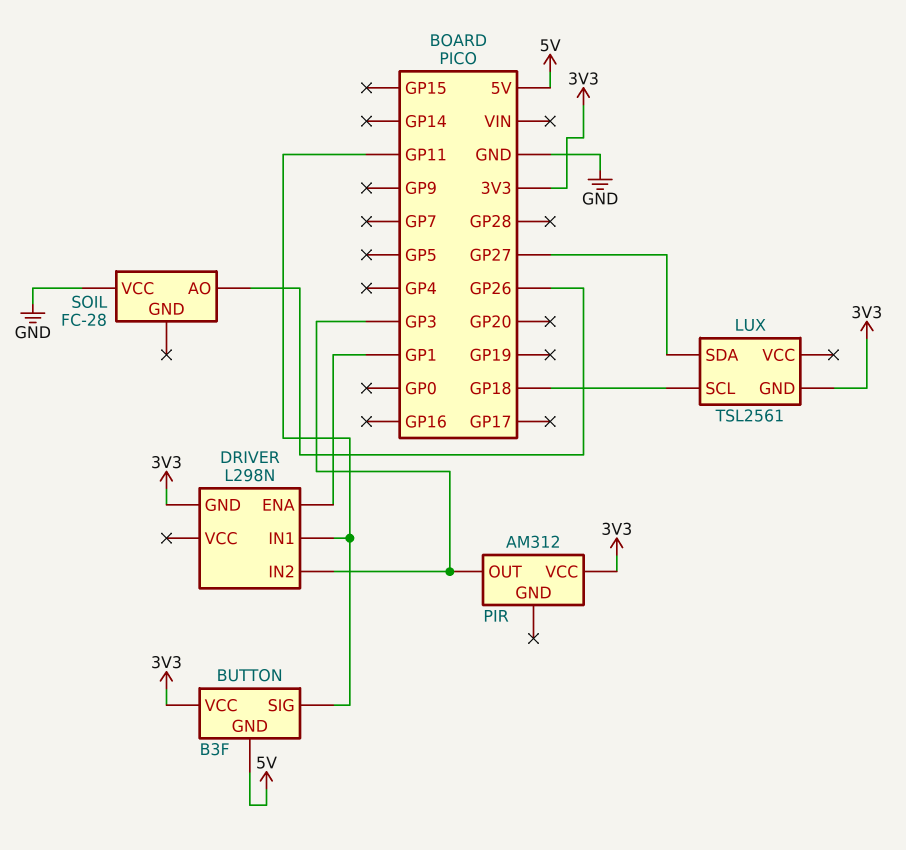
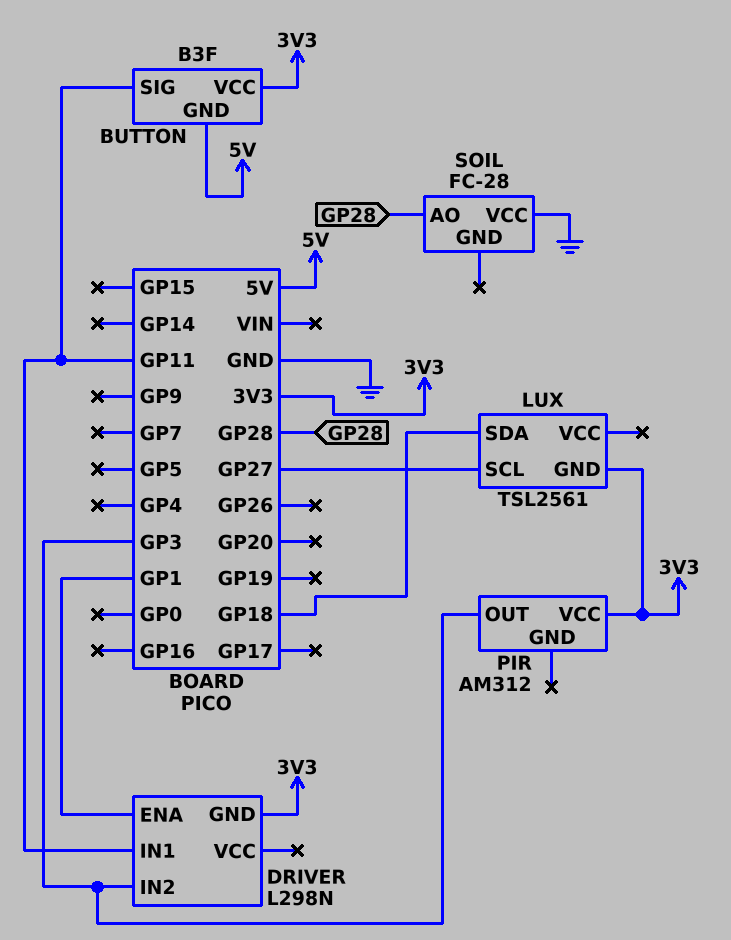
LUX pin SCL: GP18 -> GP27
LUX pin SDA: GP27 -> GP18
SOIL pin AO: GP26 -> GP28

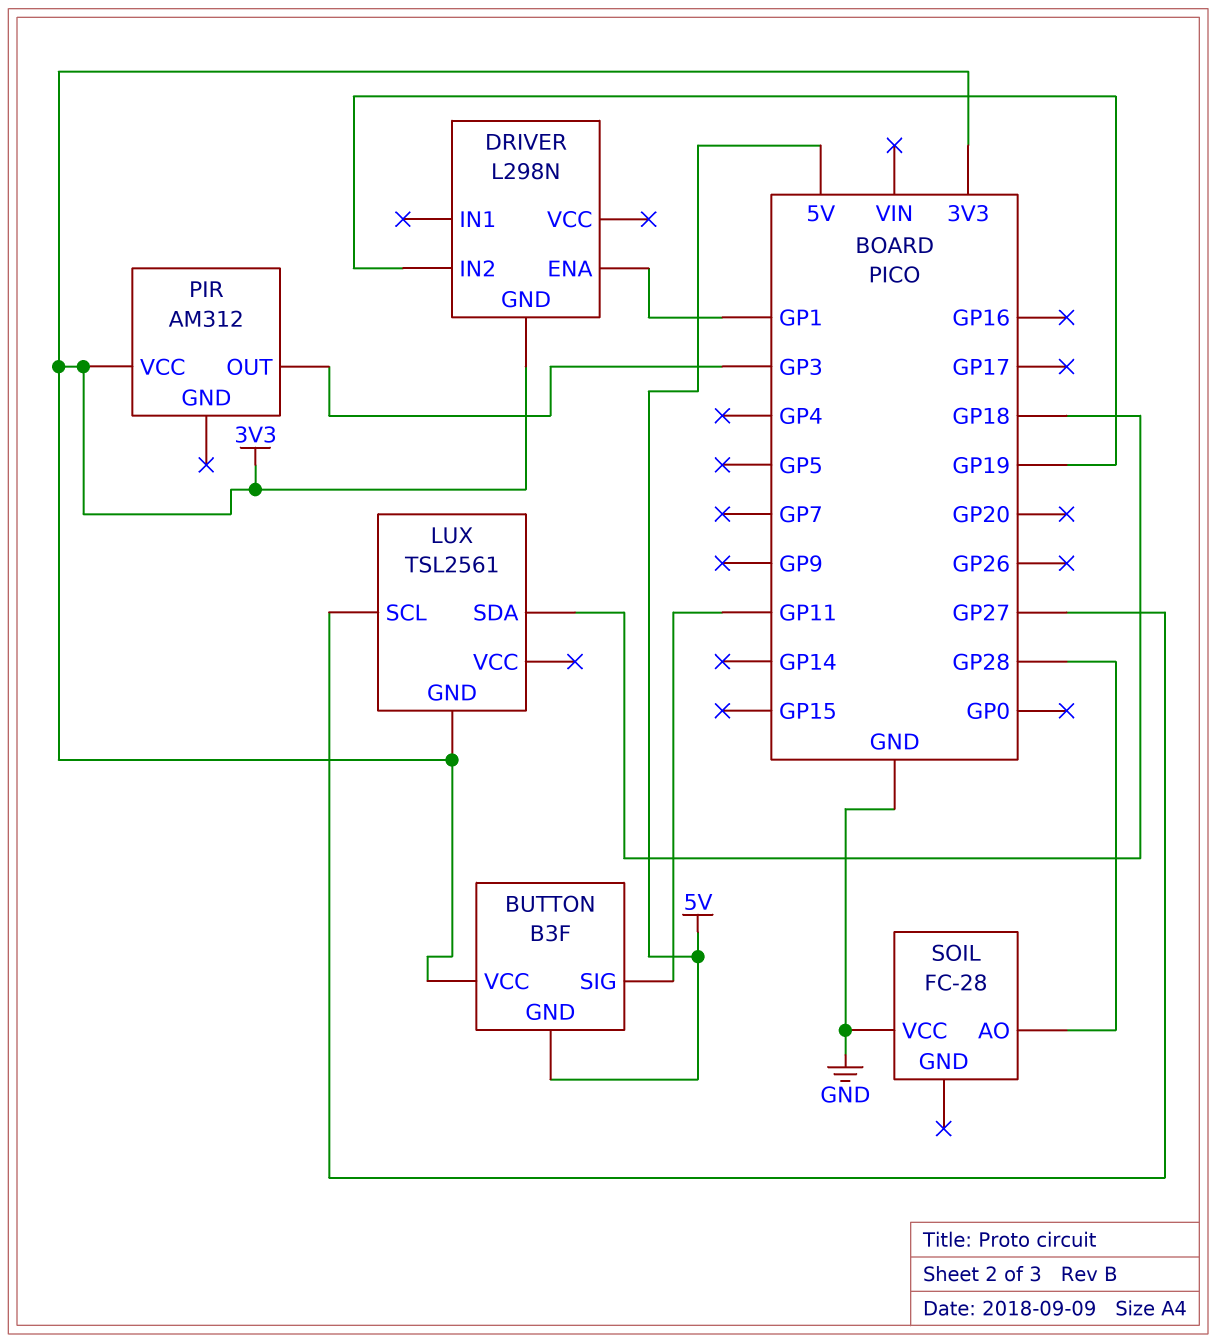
DRIVER pin IN1: GP11 -> none
DRIVER pin IN2: GP3 -> GP19

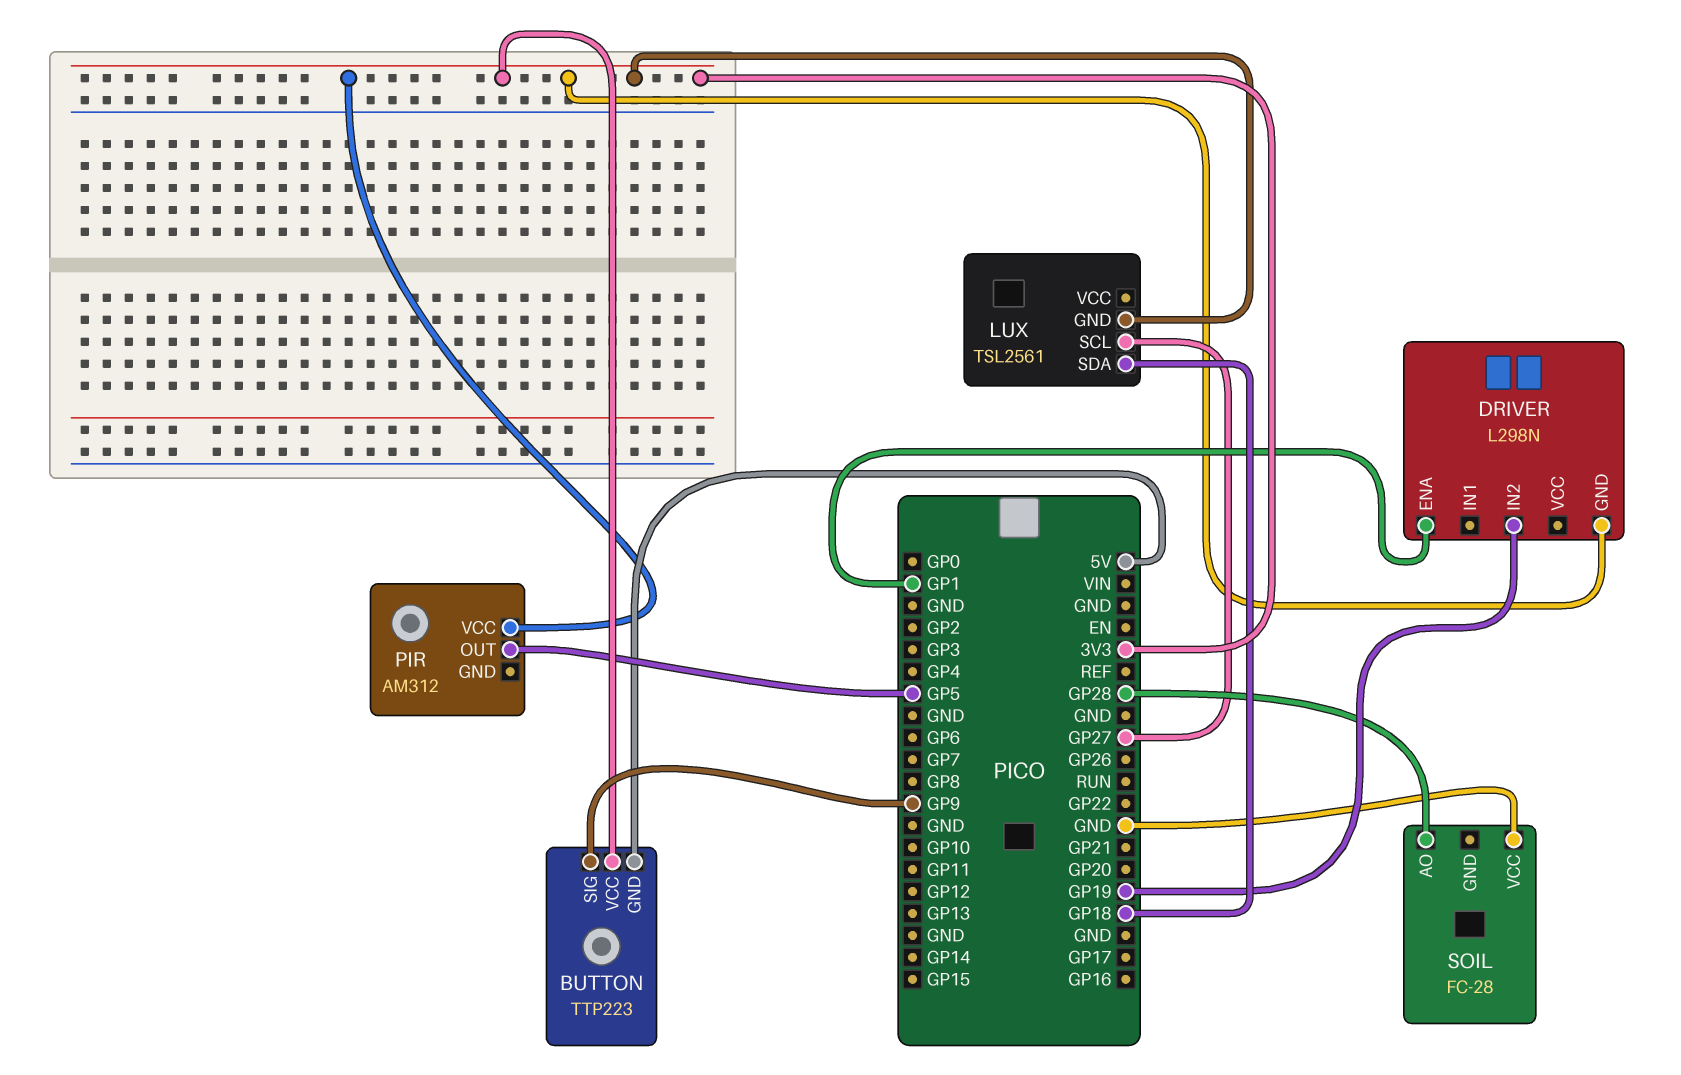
BUTTON: B3F -> TTP223
BUTTON pin SIG: GP11 -> GP9
PIR pin OUT: GP3 -> GP5

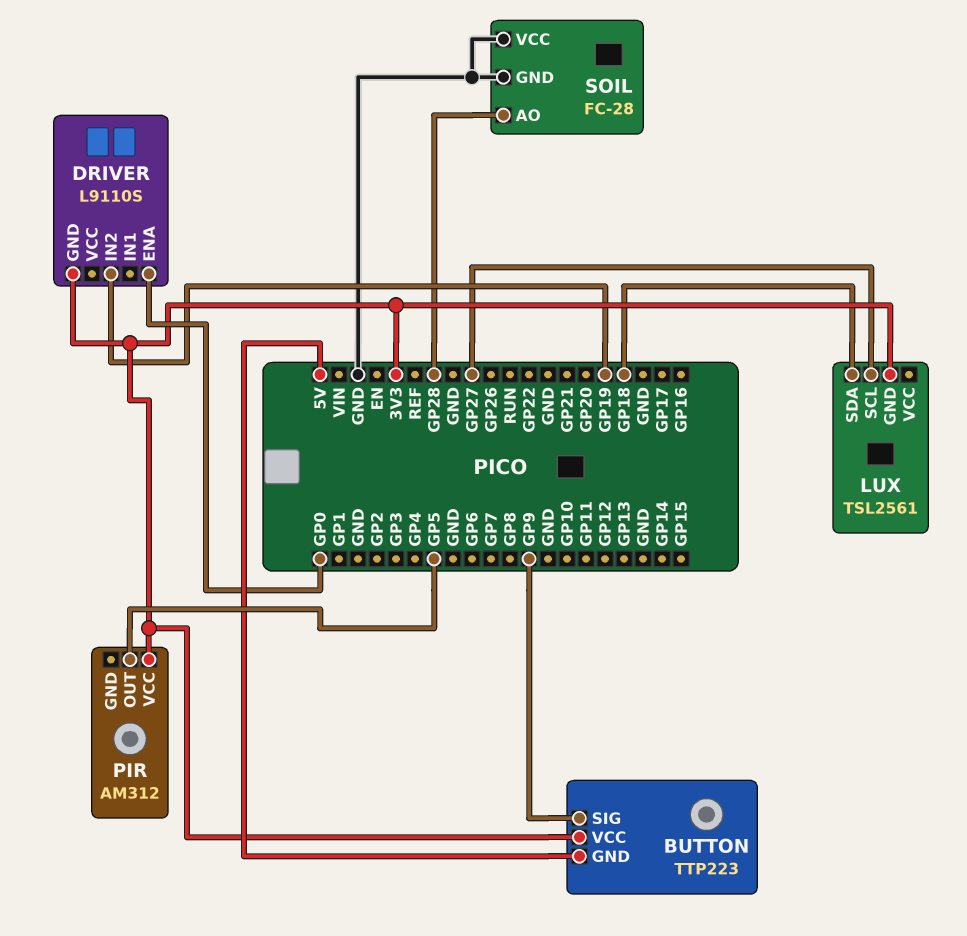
DRIVER: L298N -> L9110S
DRIVER pin ENA: GP1 -> GP0
SOIL pin GND: none -> GND

